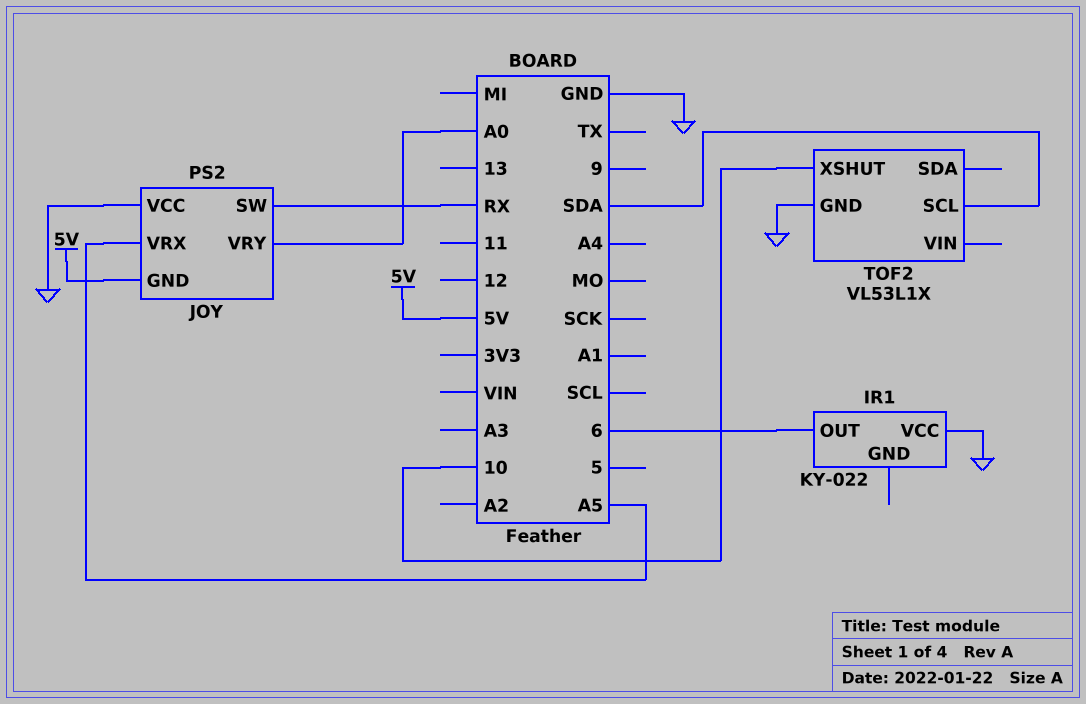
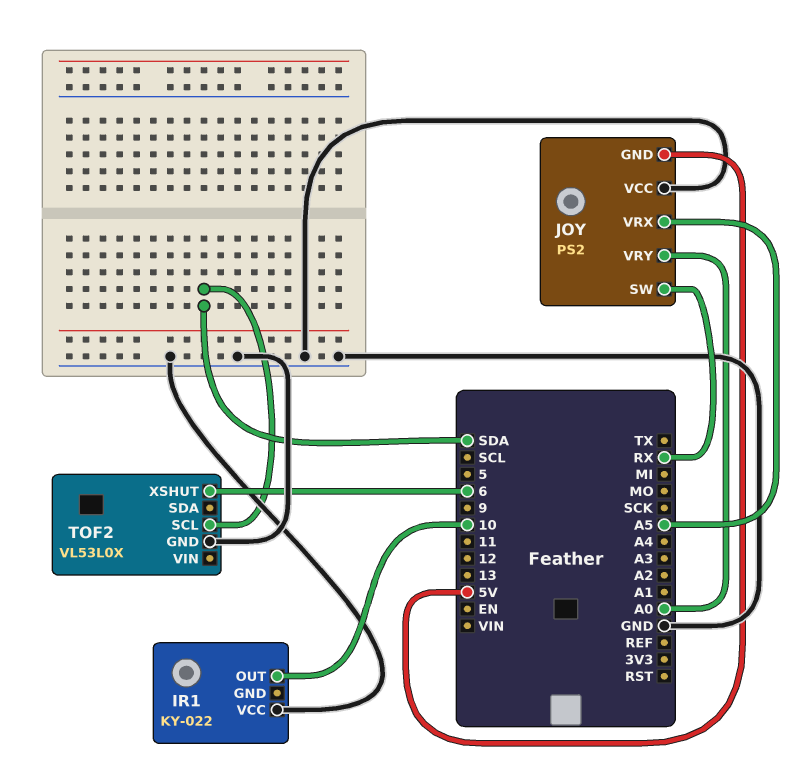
IR1 pin OUT: 6 -> 10
TOF2: VL53L1X -> VL53L0X
TOF2 pin XSHUT: 10 -> 6

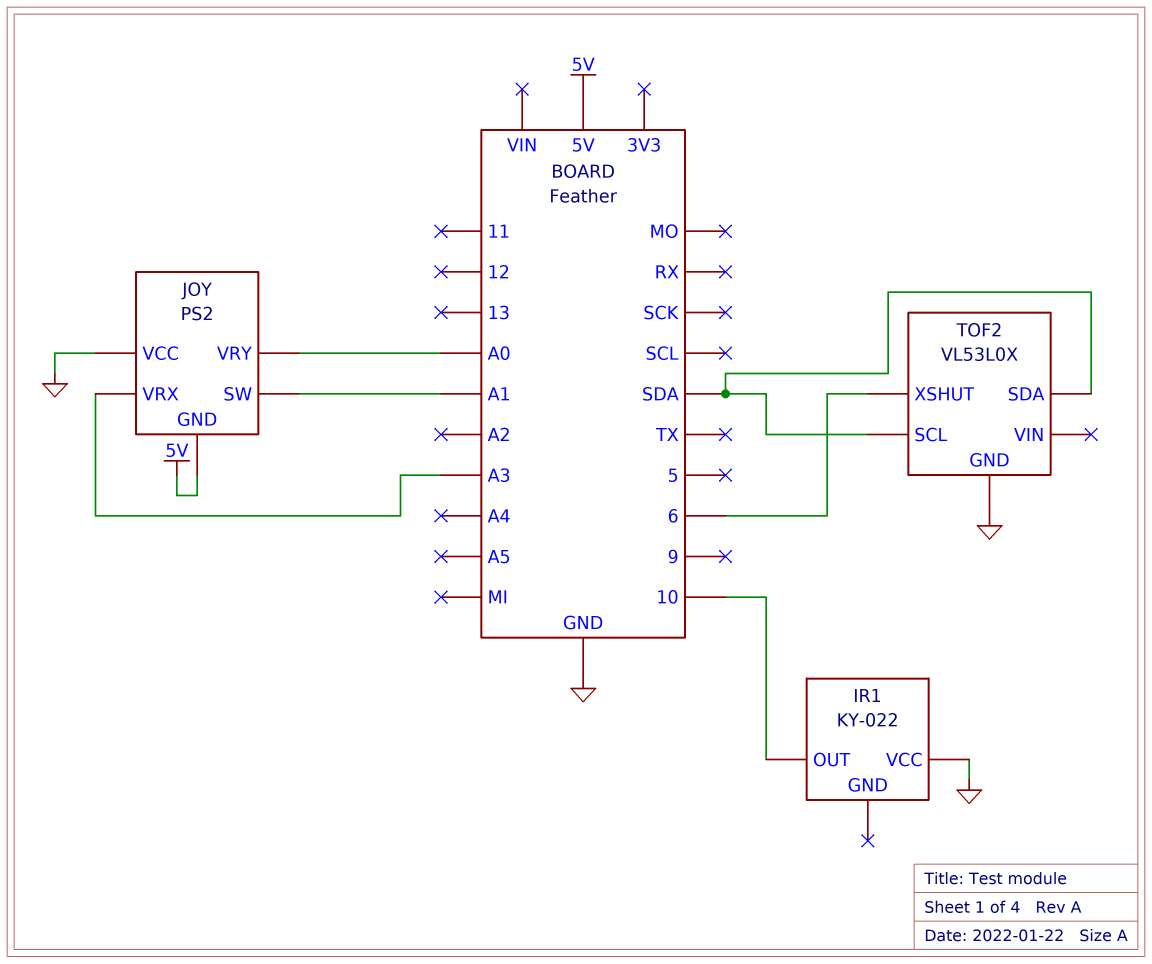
JOY pin SW: RX -> A1
JOY pin VRX: A5 -> A3
TOF2 pin SDA: none -> SDA

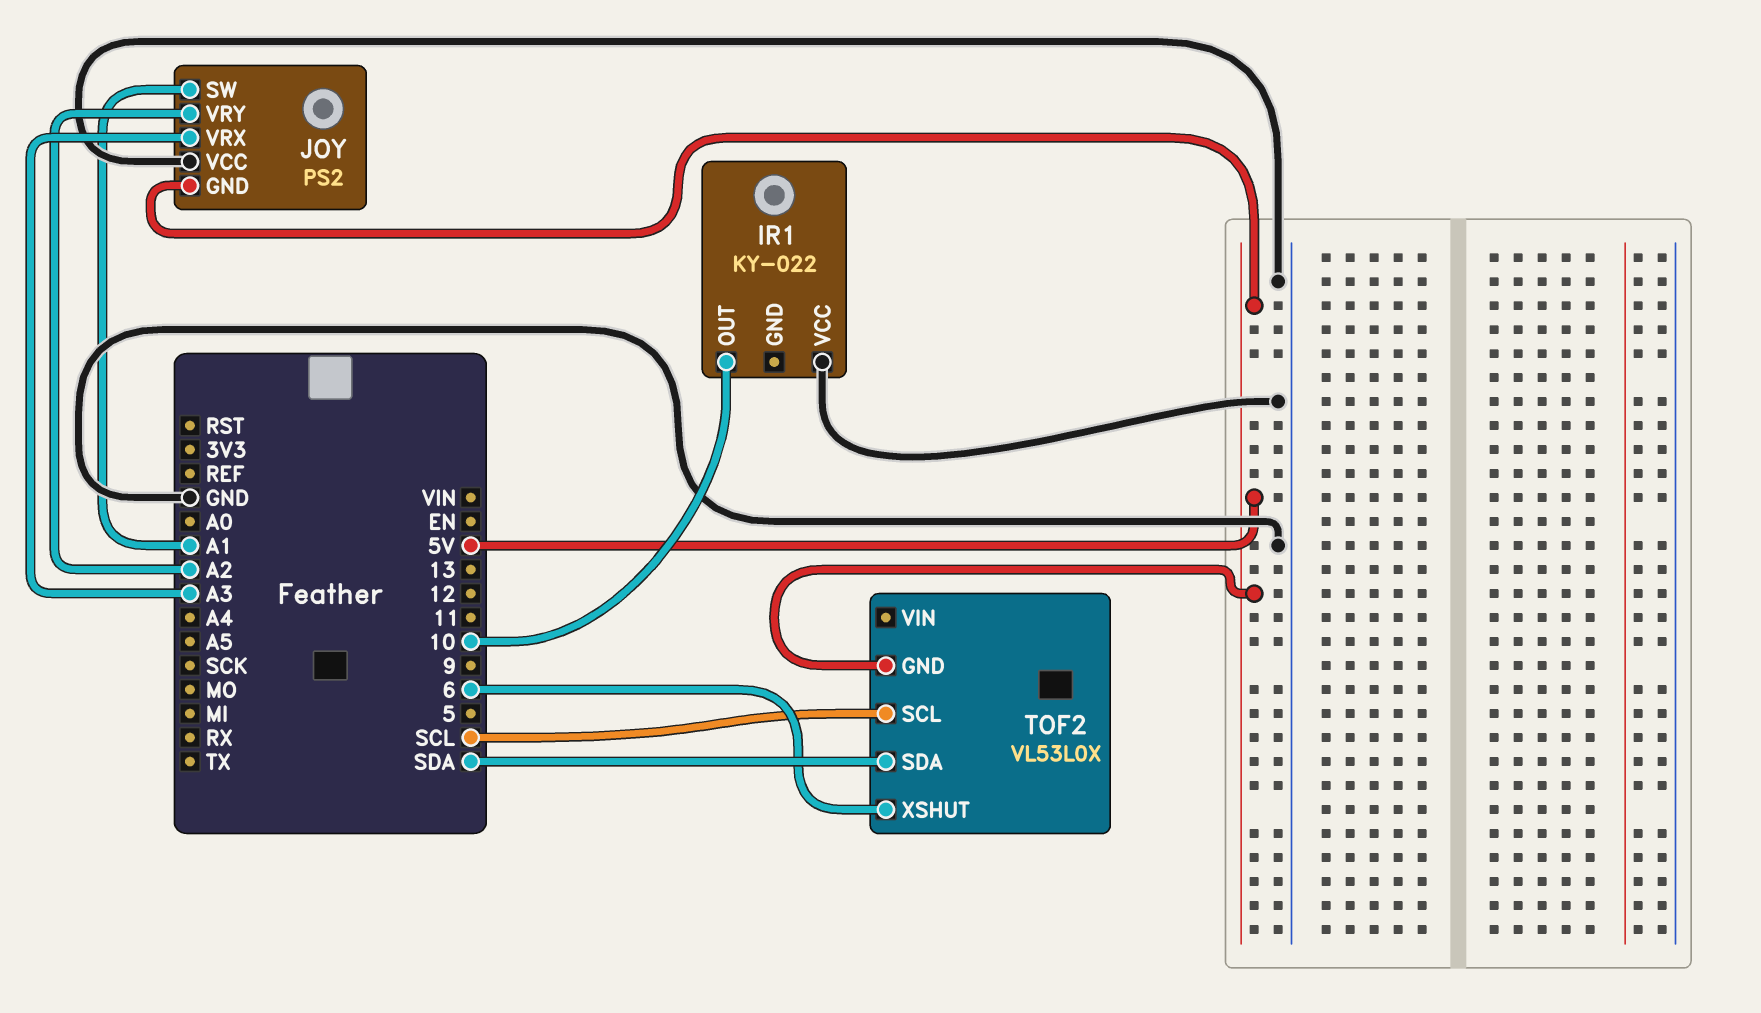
JOY pin VRY: A0 -> A2
TOF2 pin GND: GND -> 5V
TOF2 pin SCL: SDA -> SCL

